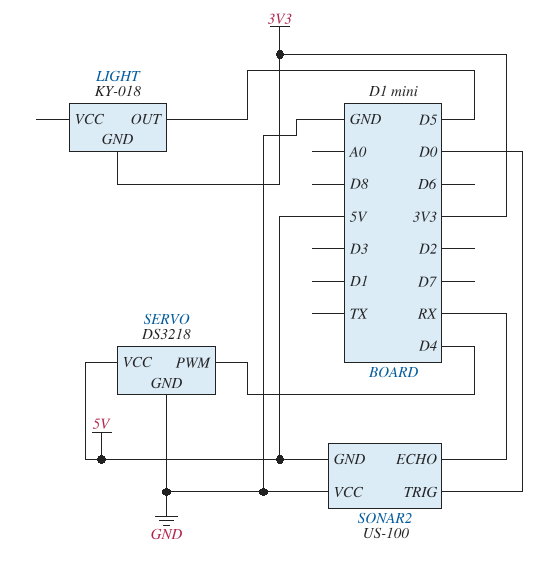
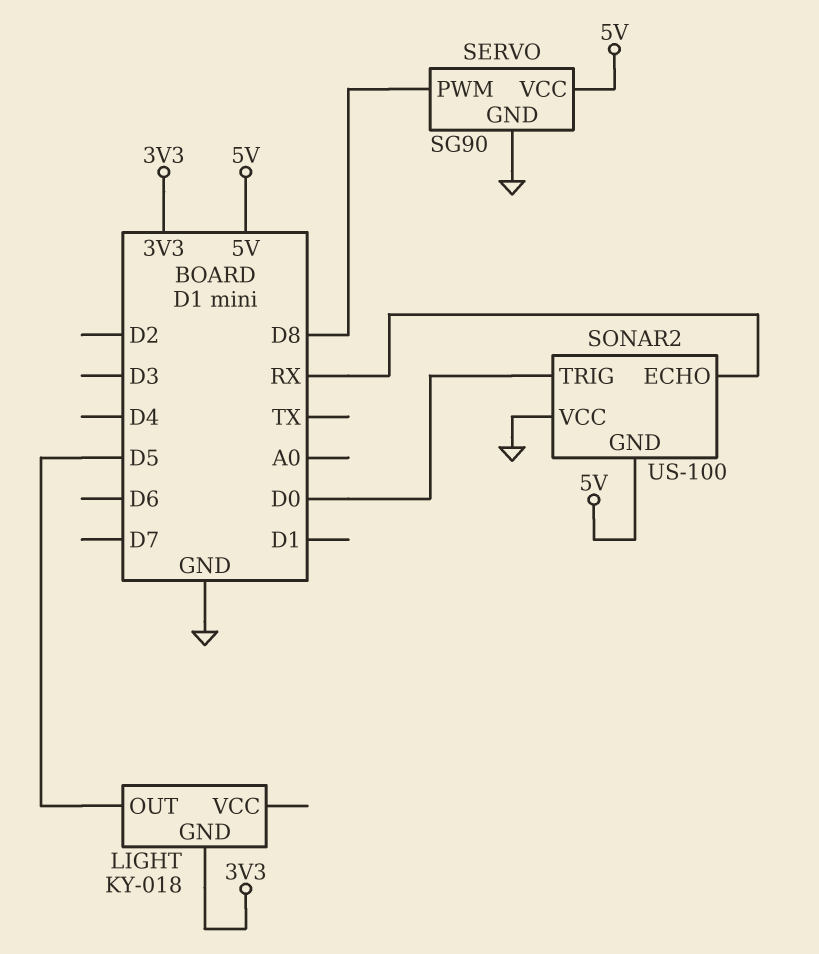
SERVO: DS3218 -> SG90
SERVO pin PWM: D4 -> D8

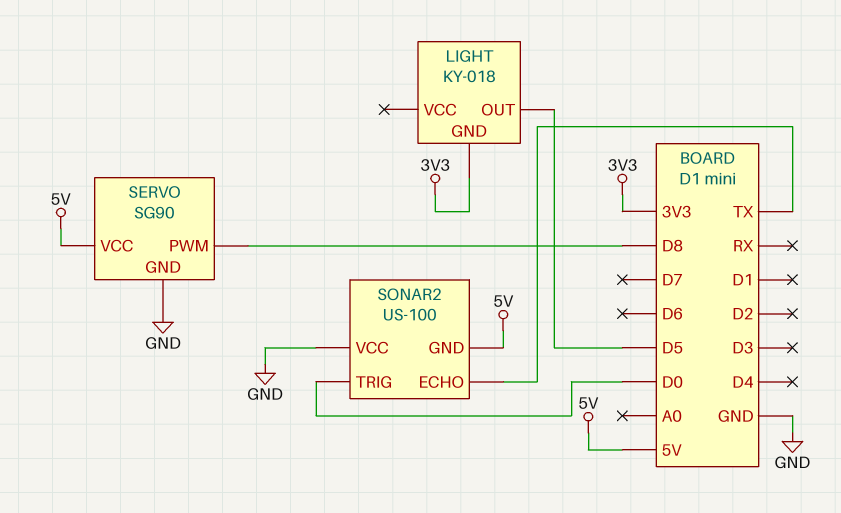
SONAR2 pin ECHO: RX -> TX

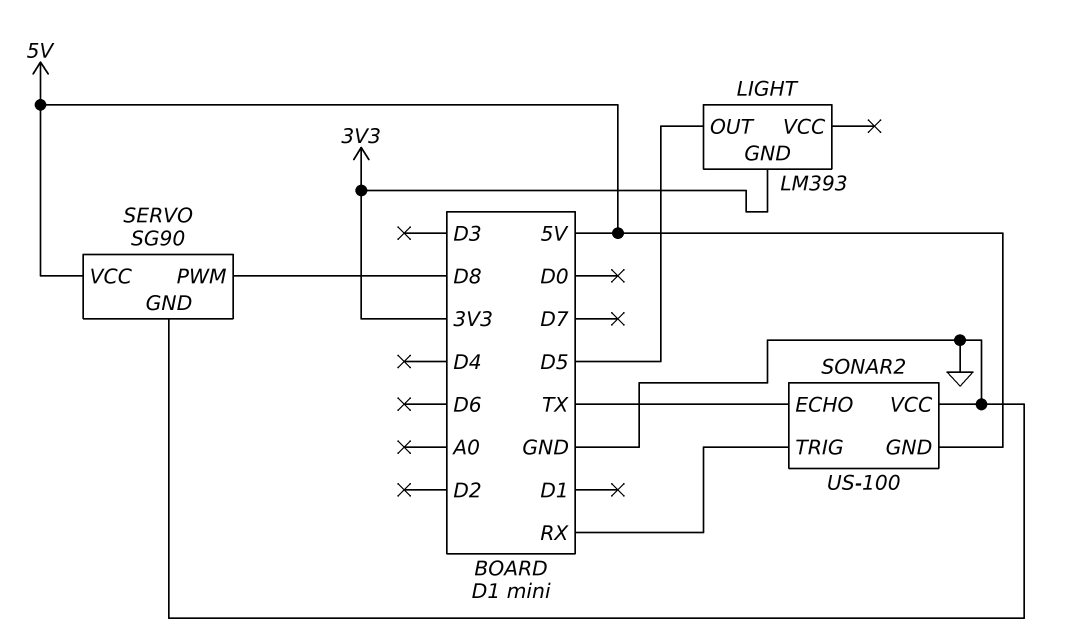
LIGHT: KY-018 -> LM393
SONAR2 pin TRIG: D0 -> RX

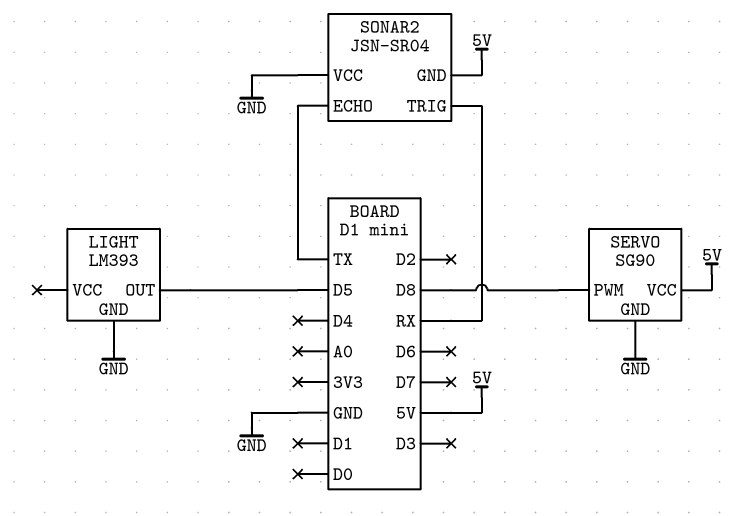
LIGHT pin GND: 3V3 -> GND
SONAR2: US-100 -> JSN-SR04

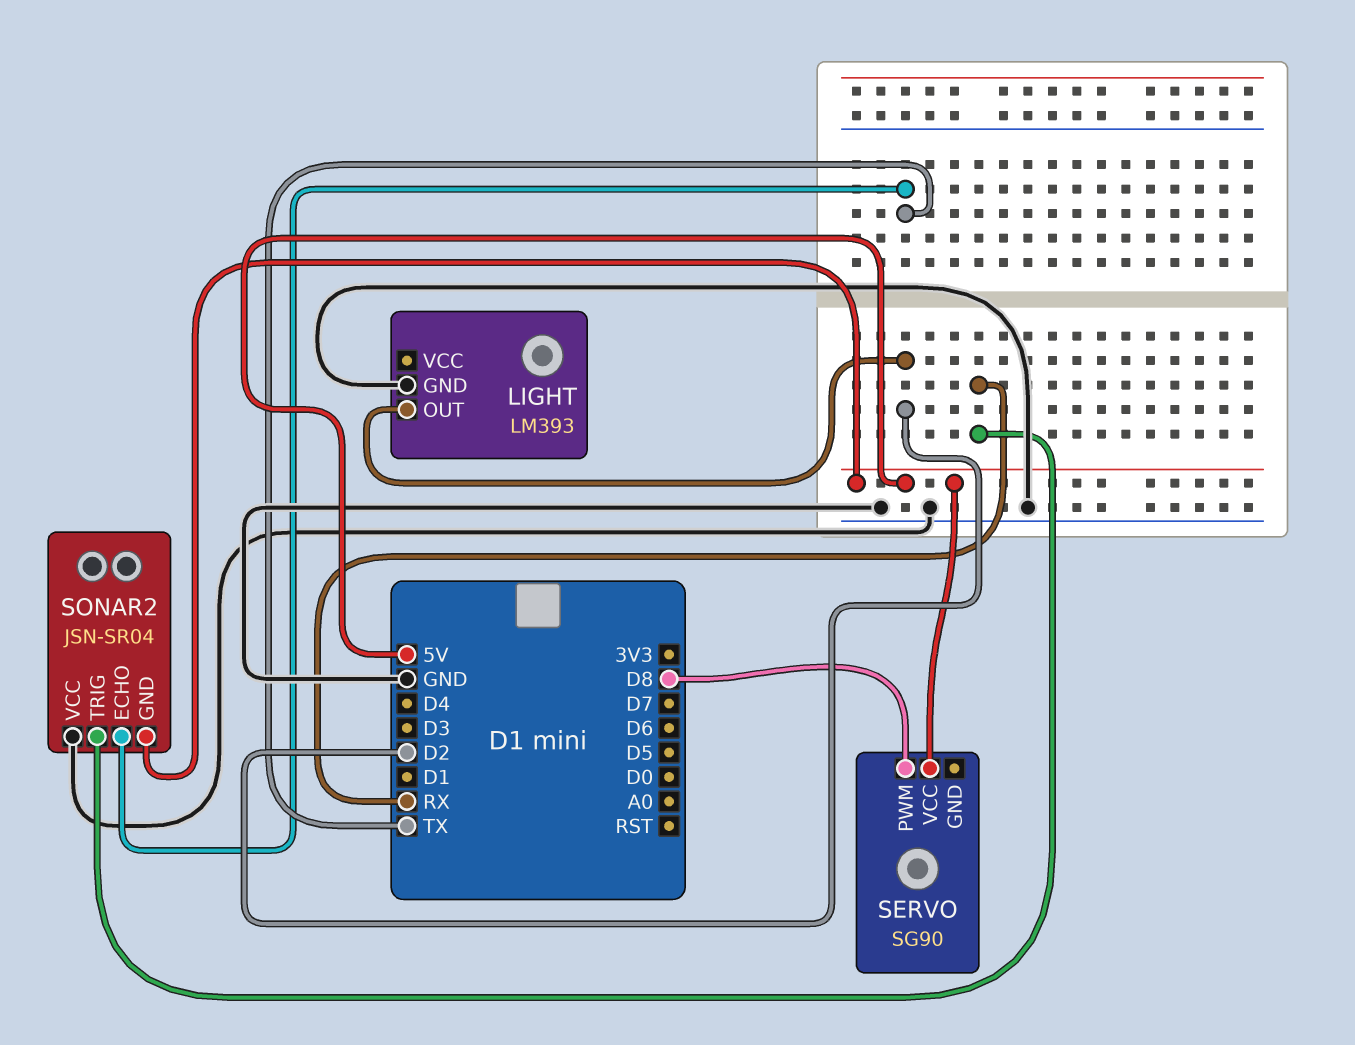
LIGHT pin OUT: D5 -> D2
SERVO pin GND: GND -> none

